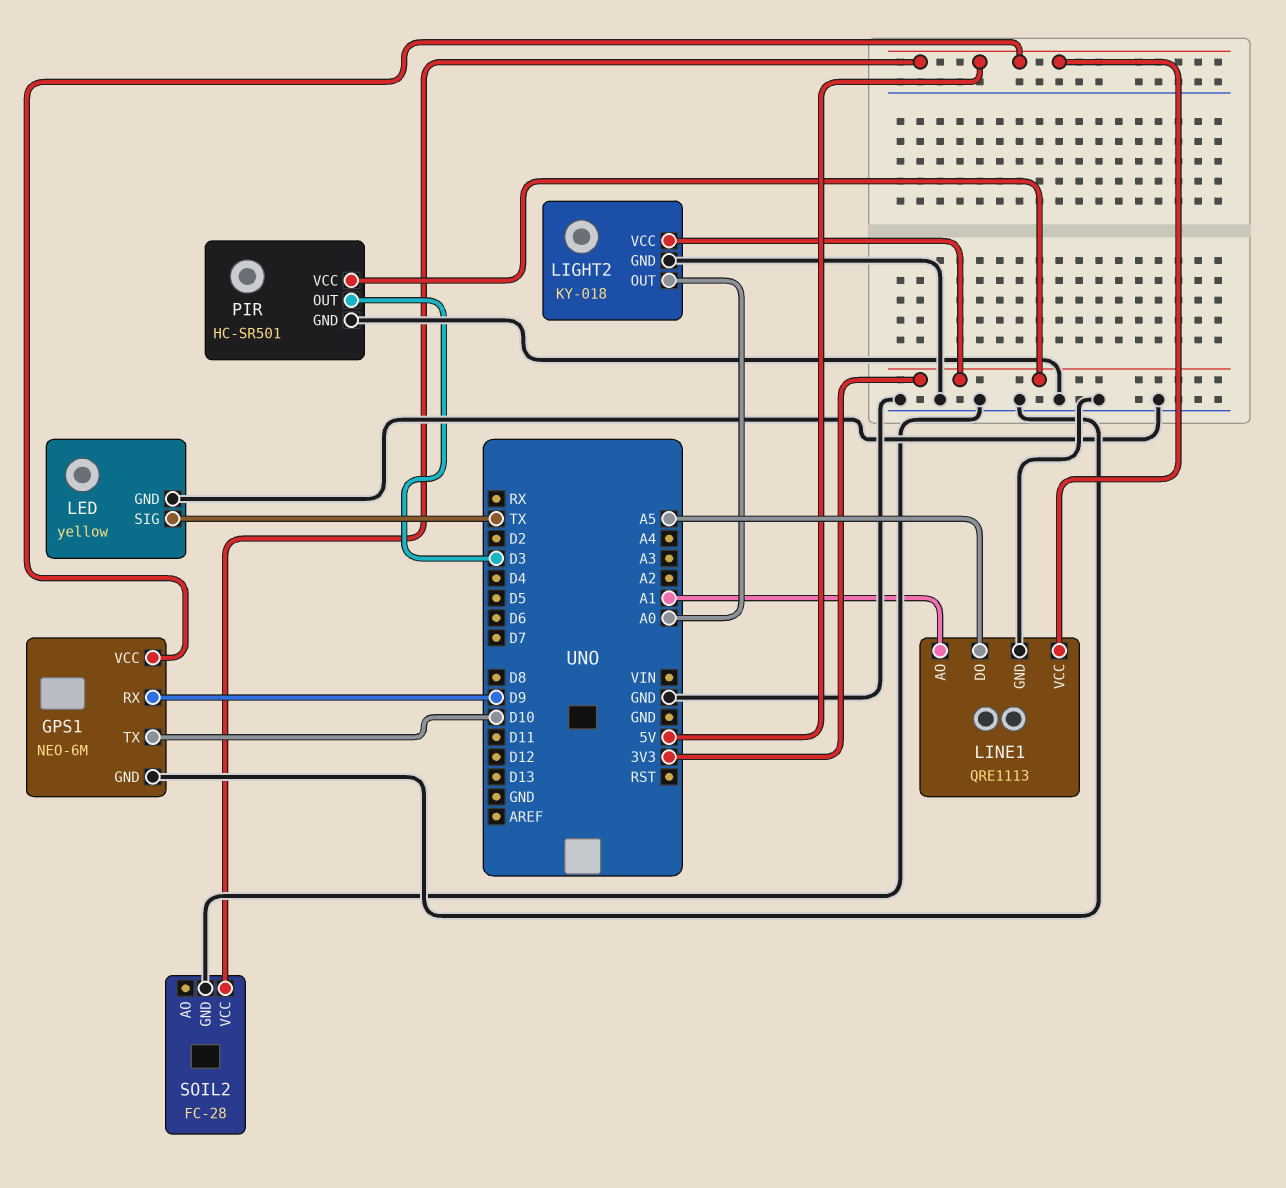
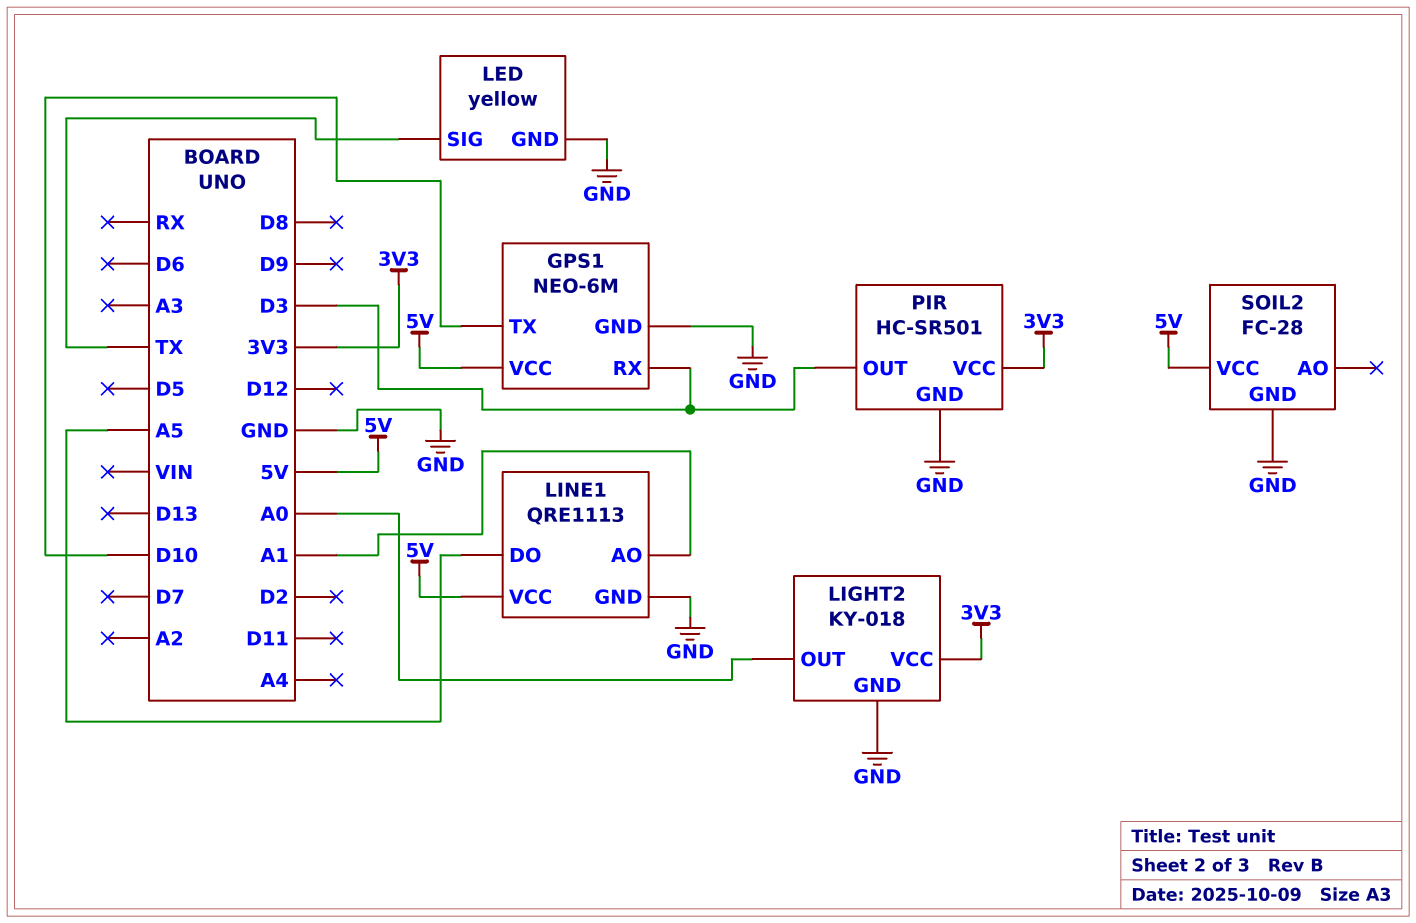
GPS1 pin RX: D9 -> D3

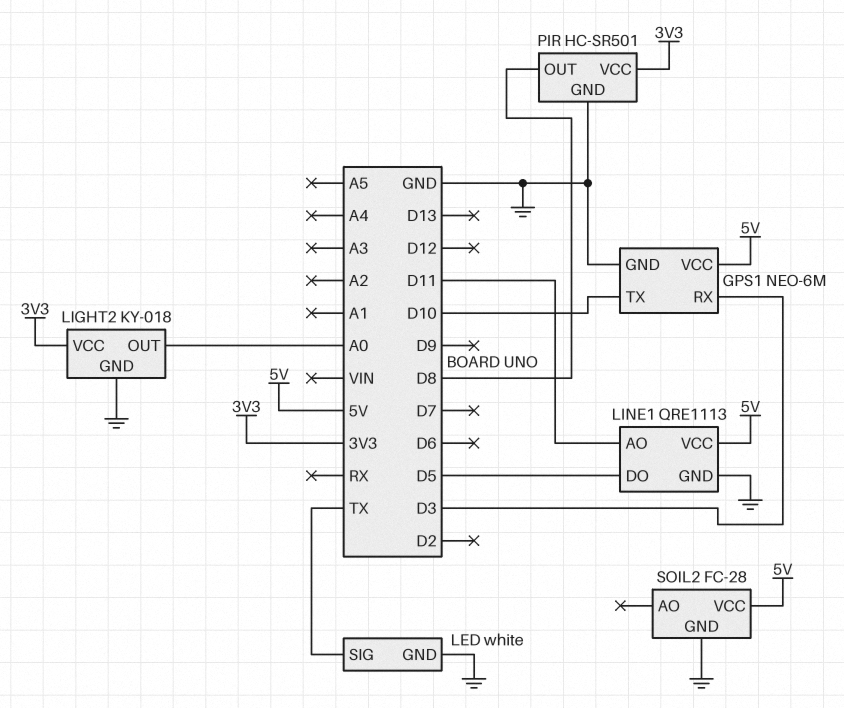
LED: yellow -> white
LINE1 pin AO: A1 -> D11
LINE1 pin DO: A5 -> D5
PIR pin OUT: D3 -> D8

